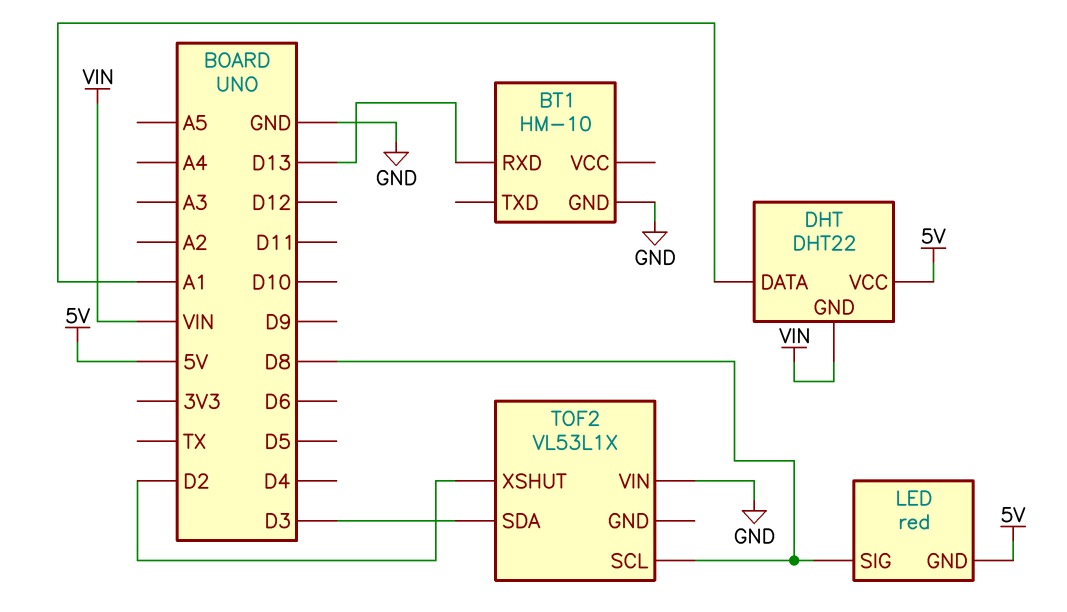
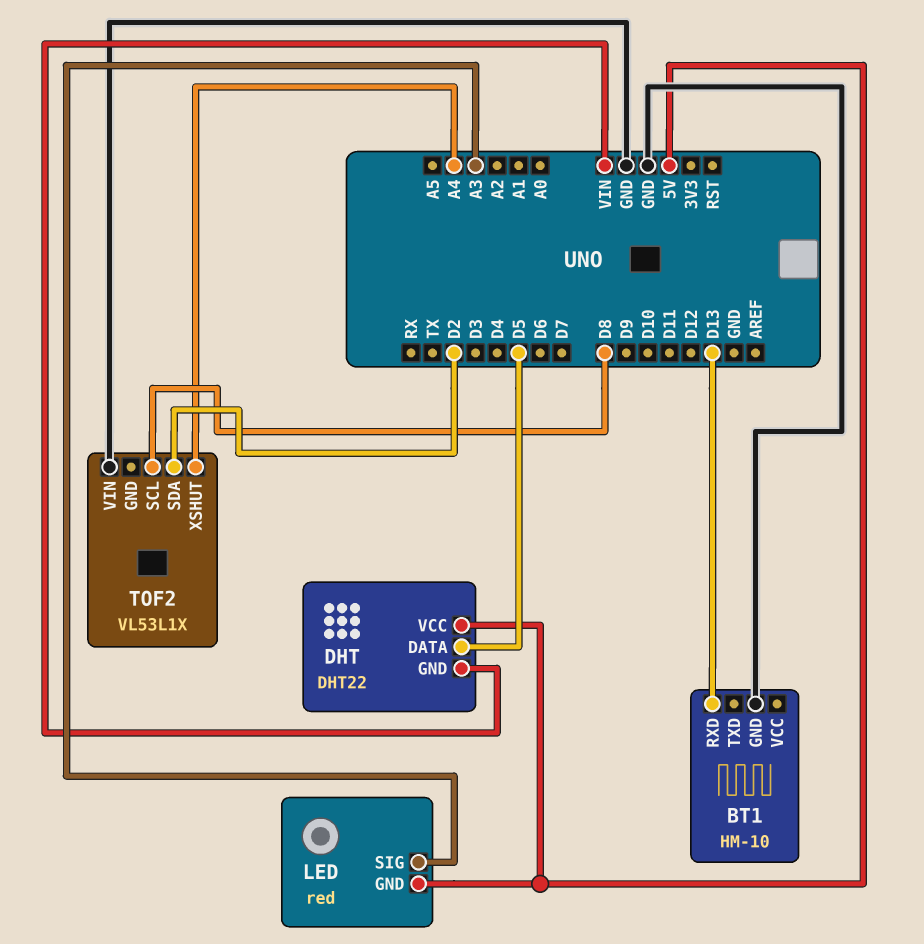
DHT pin DATA: A1 -> D5
LED pin SIG: D8 -> A3
TOF2 pin SDA: D3 -> D2
TOF2 pin XSHUT: D2 -> A4

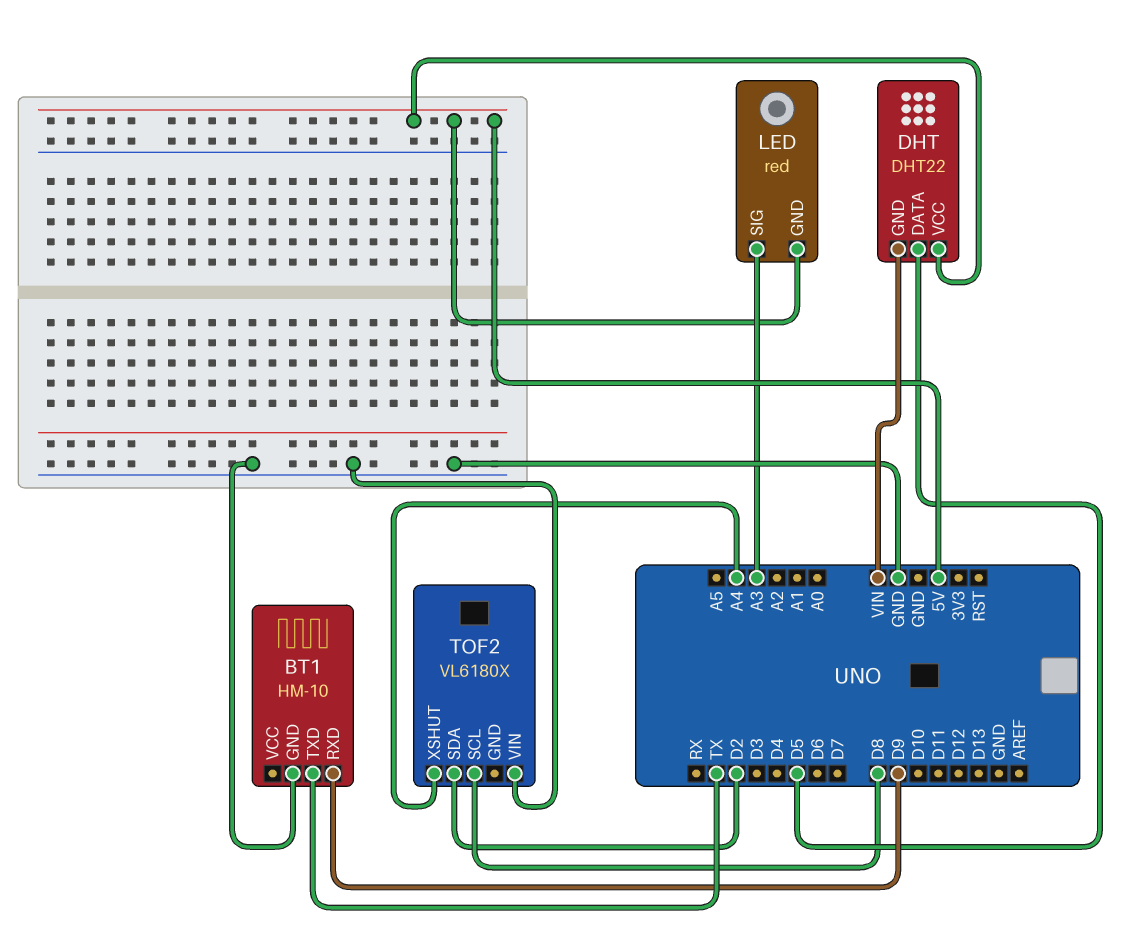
BT1 pin RXD: D13 -> D9
BT1 pin TXD: none -> TX
TOF2: VL53L1X -> VL6180X

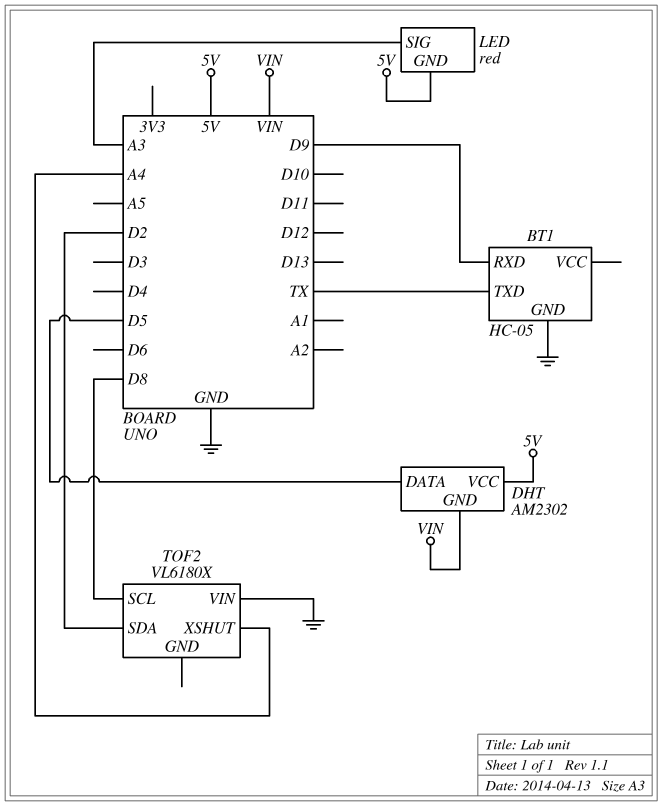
BT1: HM-10 -> HC-05
DHT: DHT22 -> AM2302

